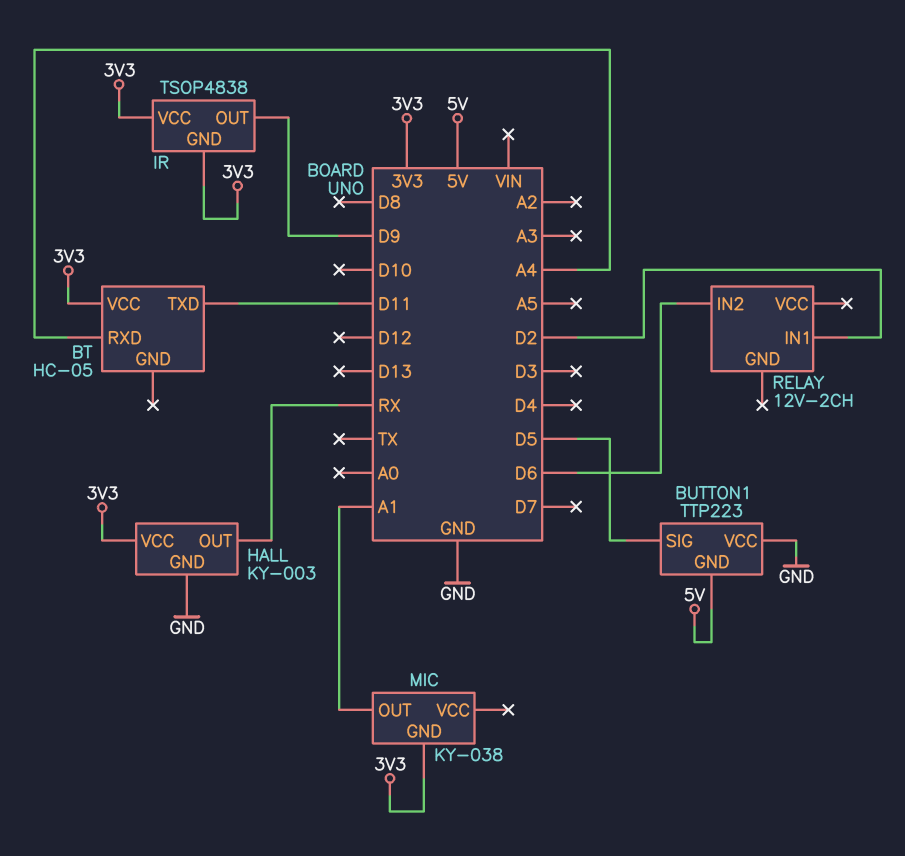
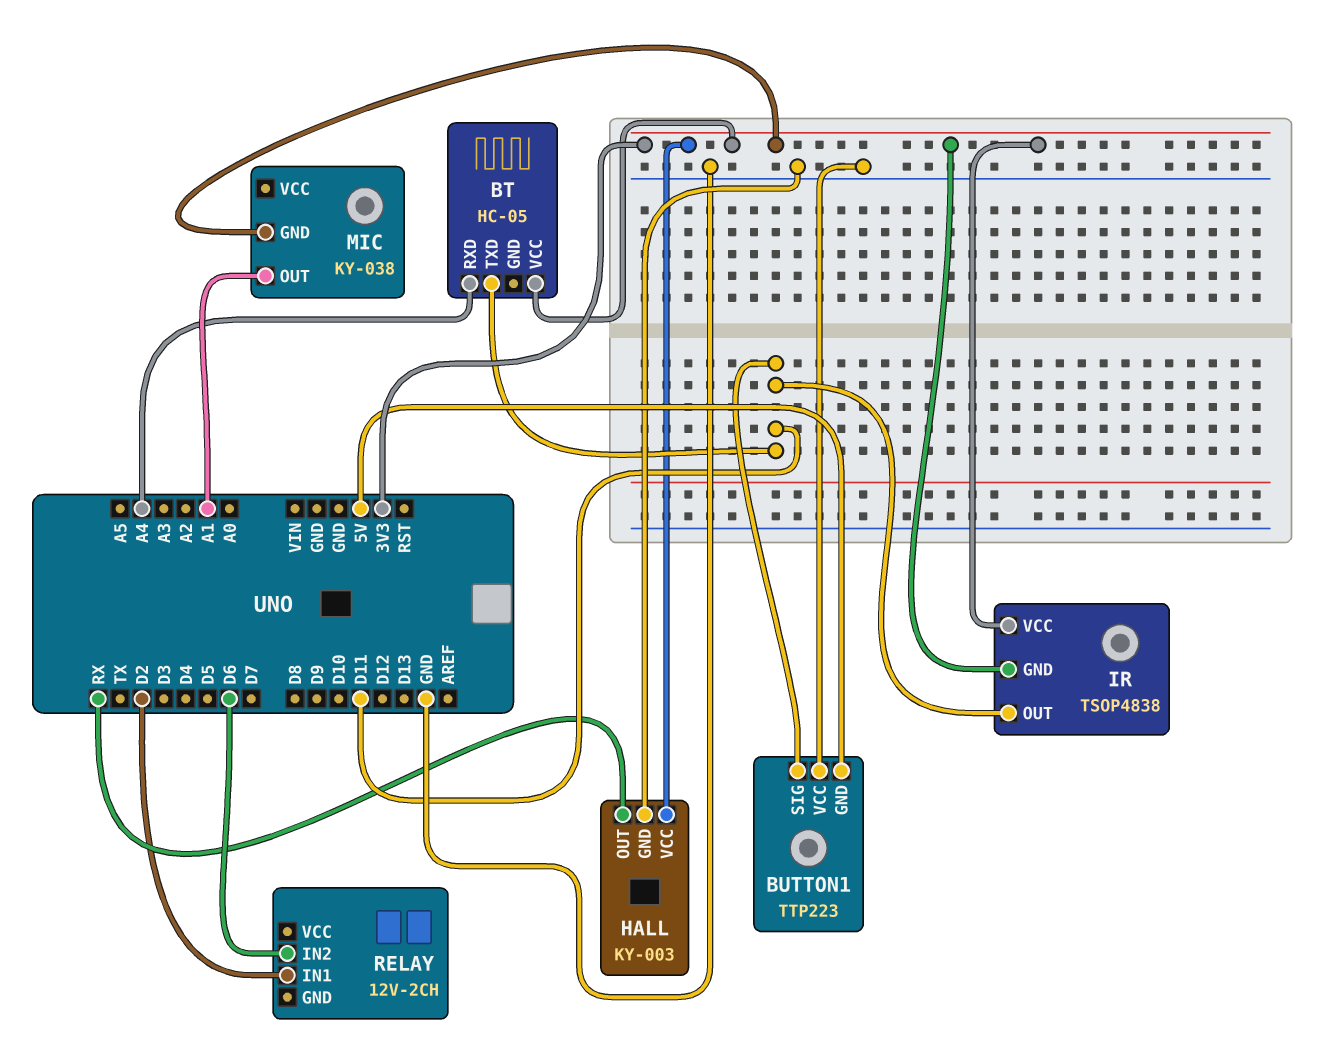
BUTTON1 pin SIG: D5 -> D11
IR pin OUT: D9 -> D11

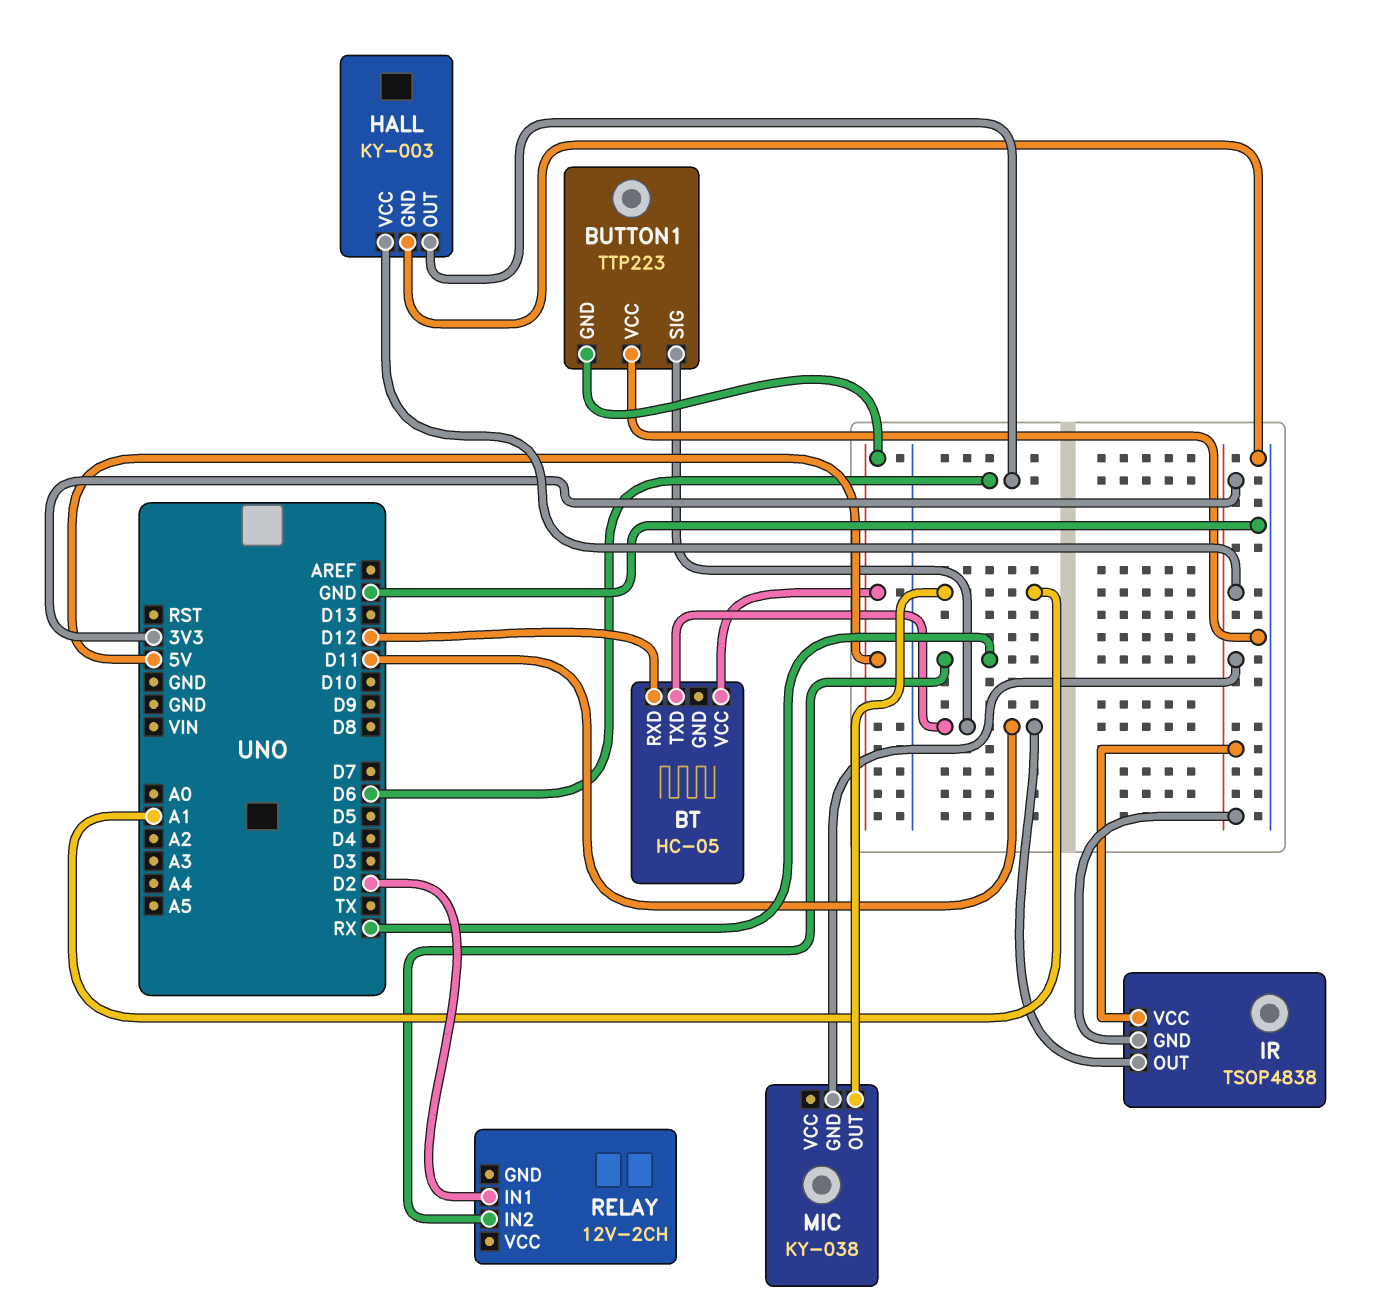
BT pin RXD: A4 -> D12
BT pin VCC: 3V3 -> 5V
HALL pin OUT: RX -> D6
RELAY pin IN2: D6 -> RX

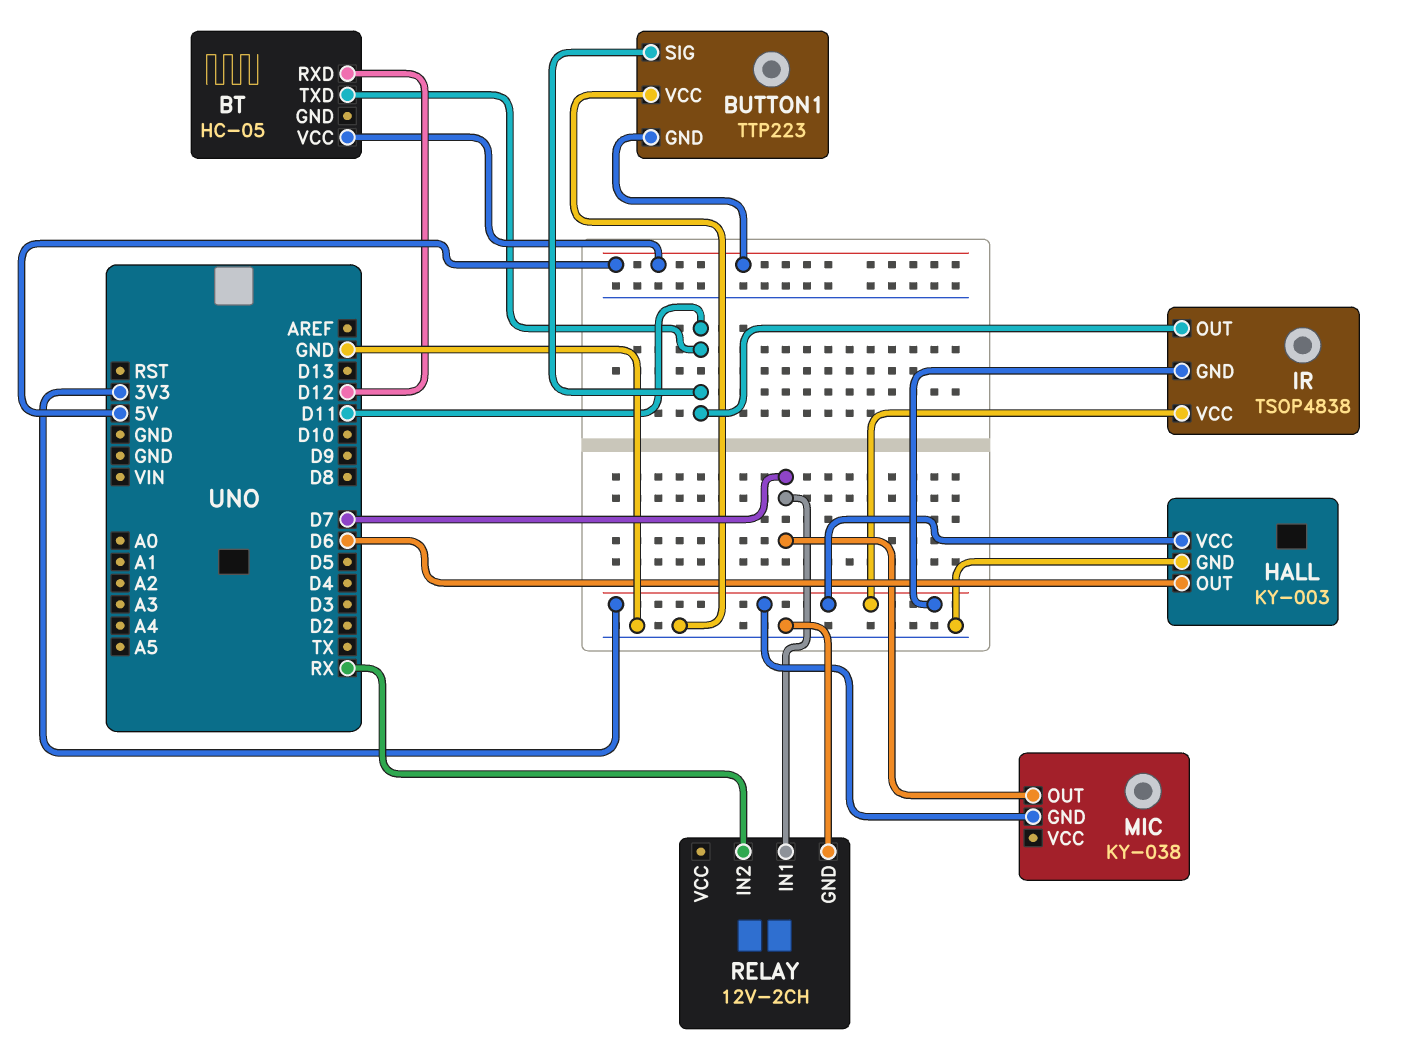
MIC pin OUT: A1 -> D7
RELAY pin GND: none -> GND
RELAY pin IN1: D2 -> D7

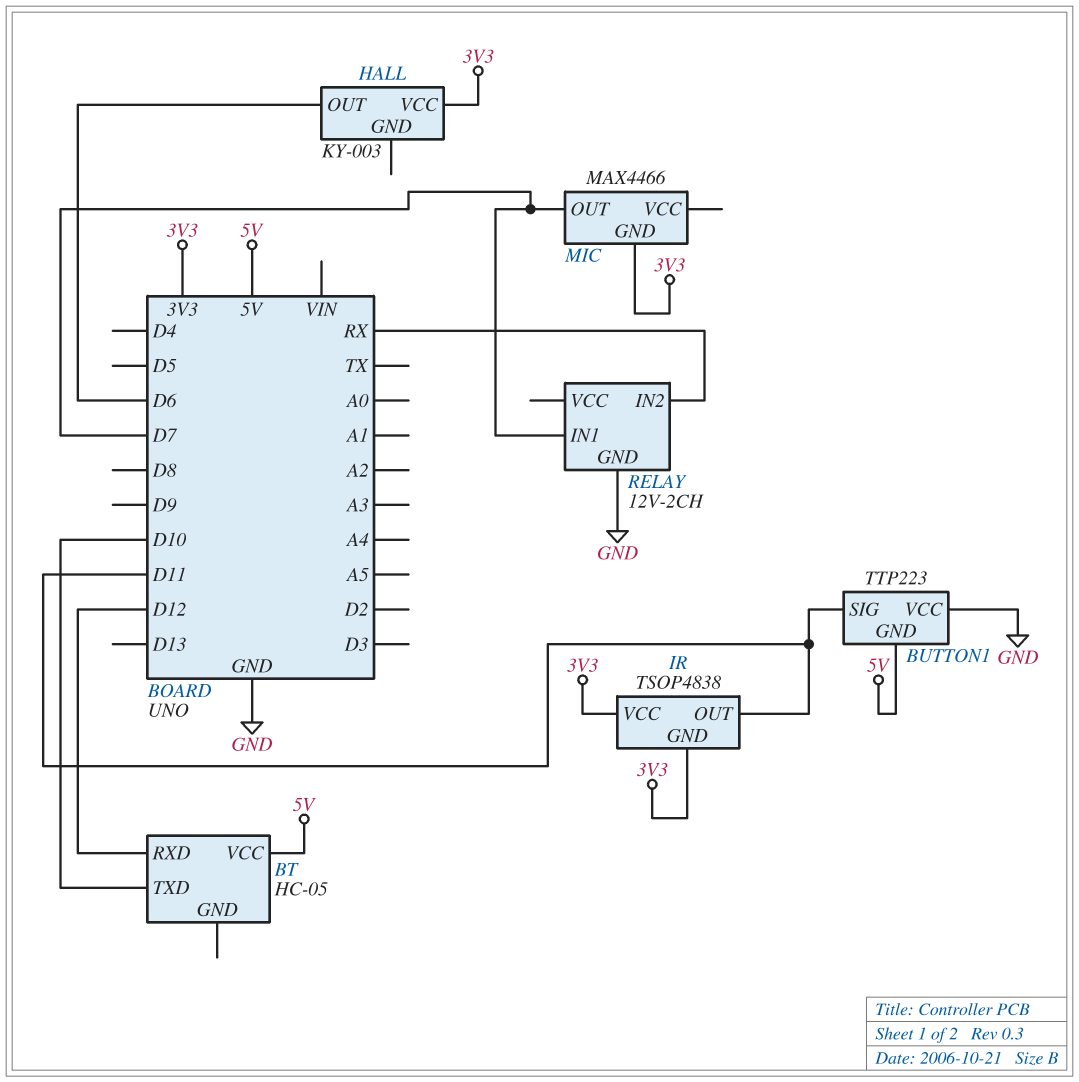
BT pin TXD: D11 -> D10
HALL pin GND: GND -> none
MIC: KY-038 -> MAX4466

